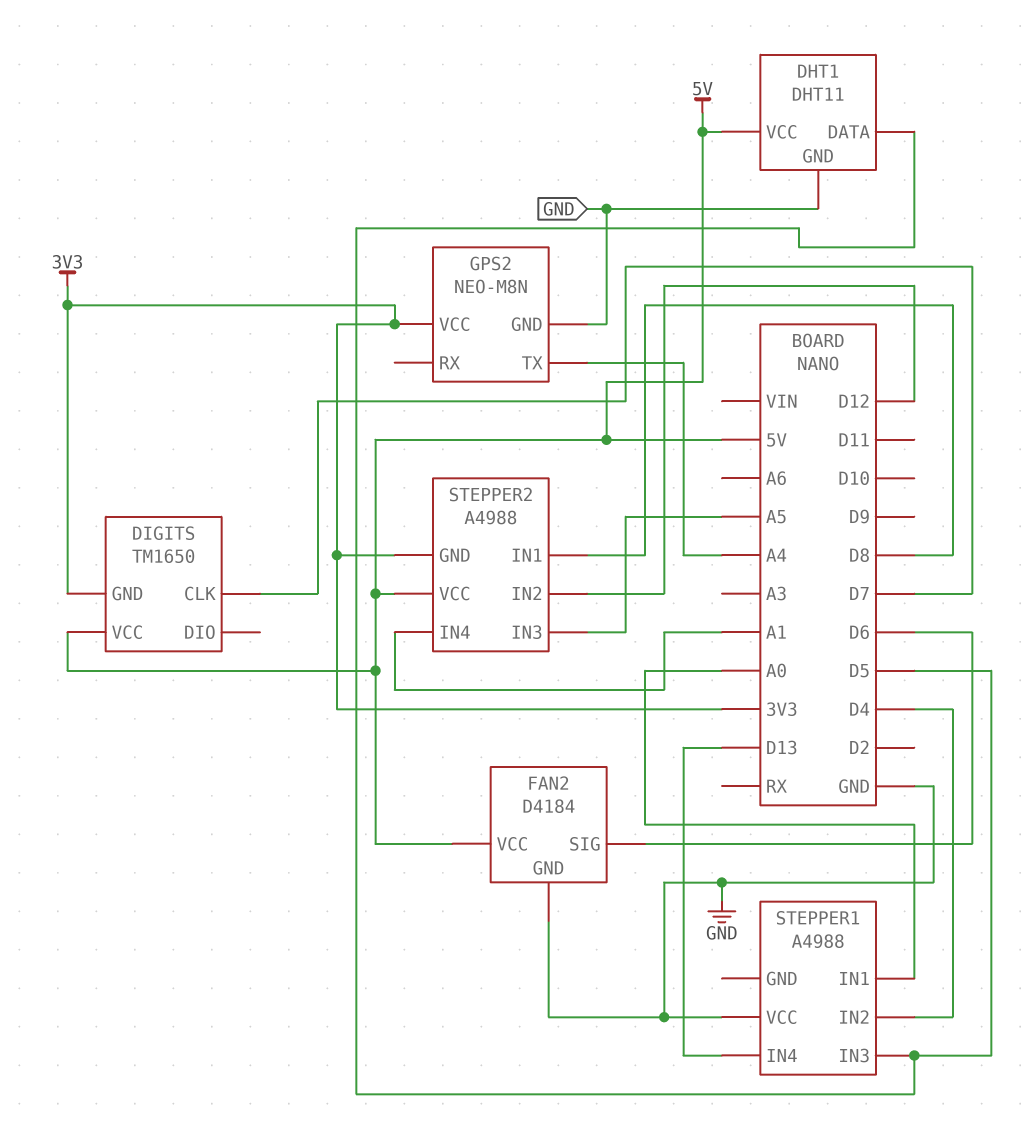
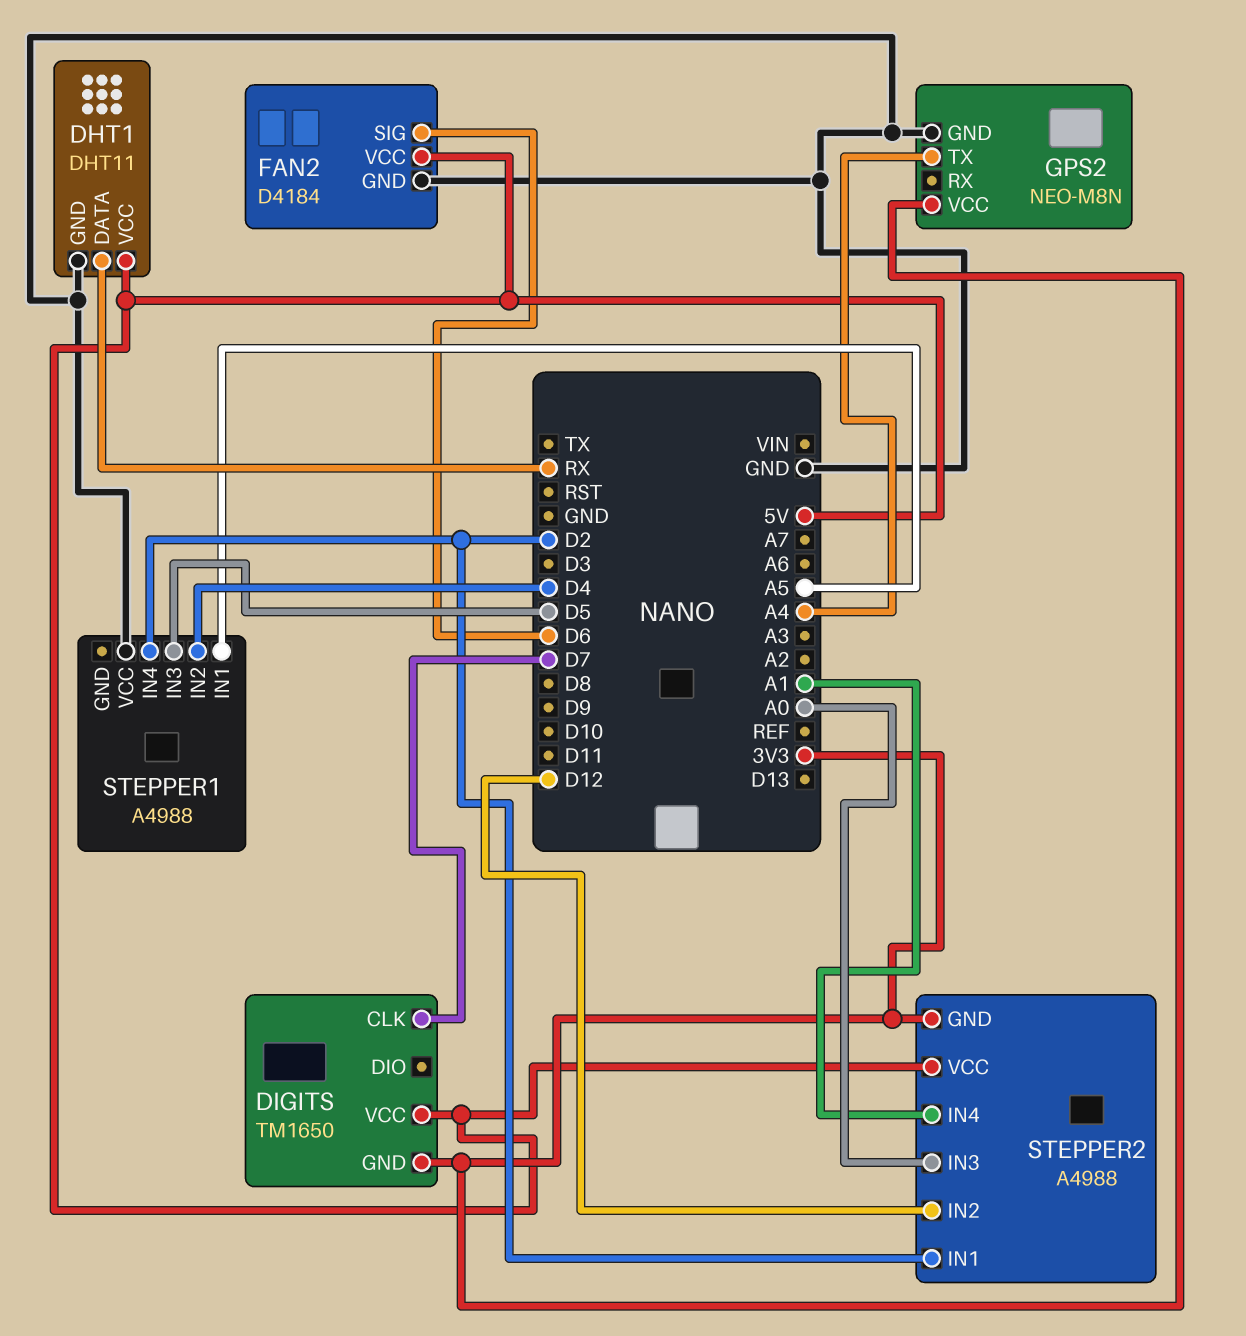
DHT1 pin DATA: D5 -> RX
STEPPER1 pin IN1: A0 -> A5
STEPPER1 pin IN4: D13 -> D2
STEPPER2 pin IN1: D8 -> D2
STEPPER2 pin IN3: A5 -> A0

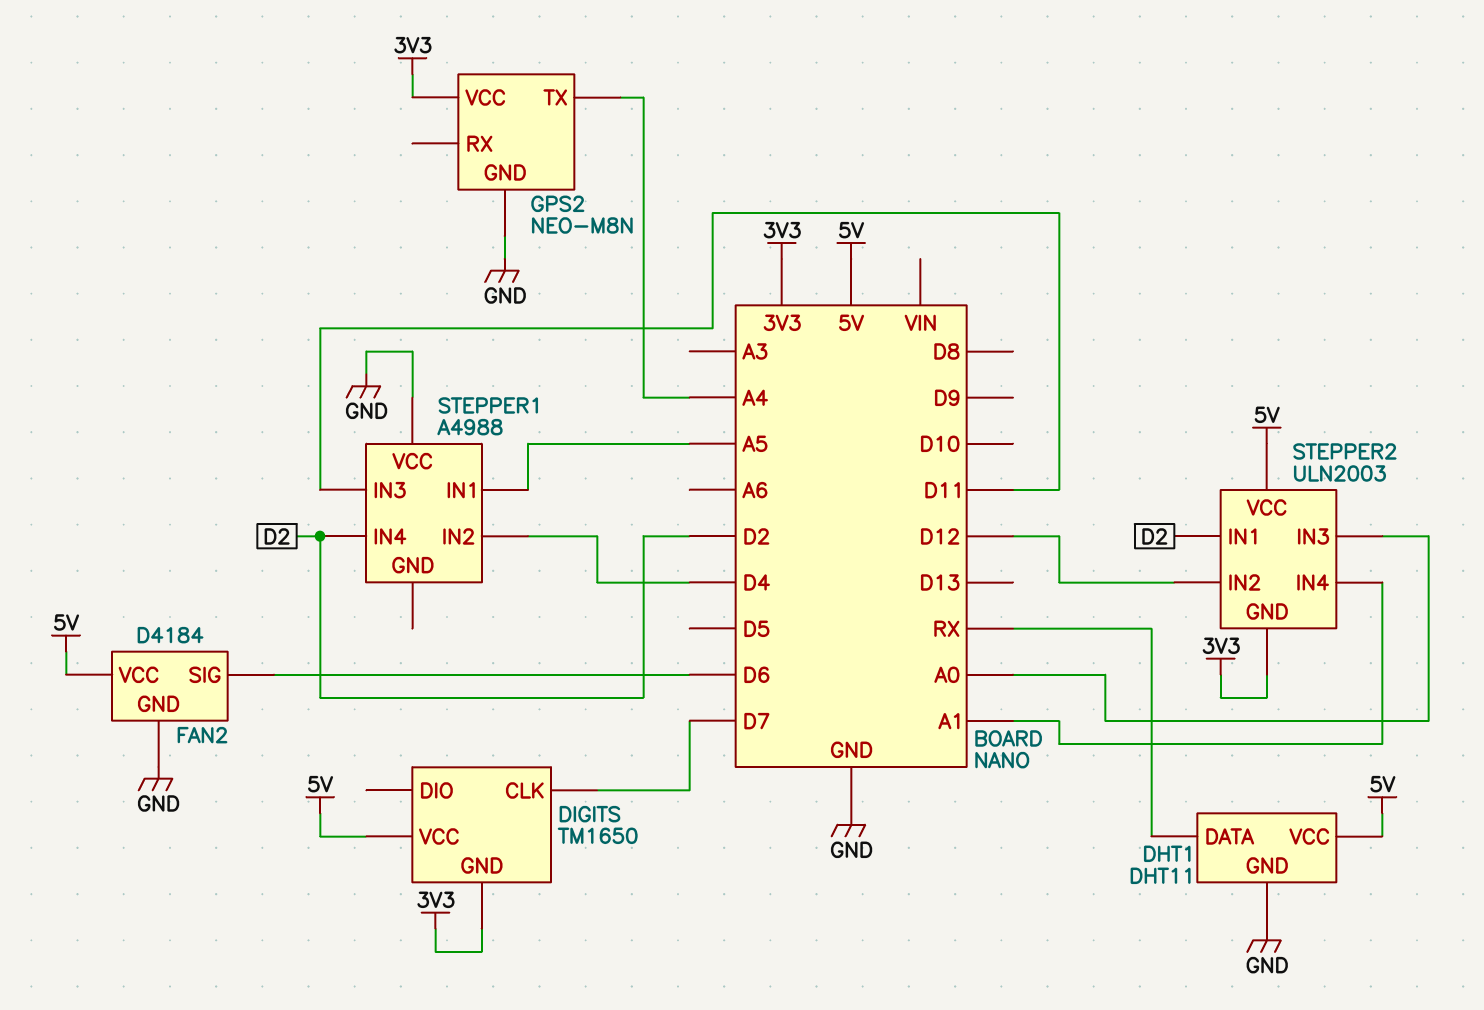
STEPPER1 pin IN3: D5 -> D11
STEPPER2: A4988 -> ULN2003

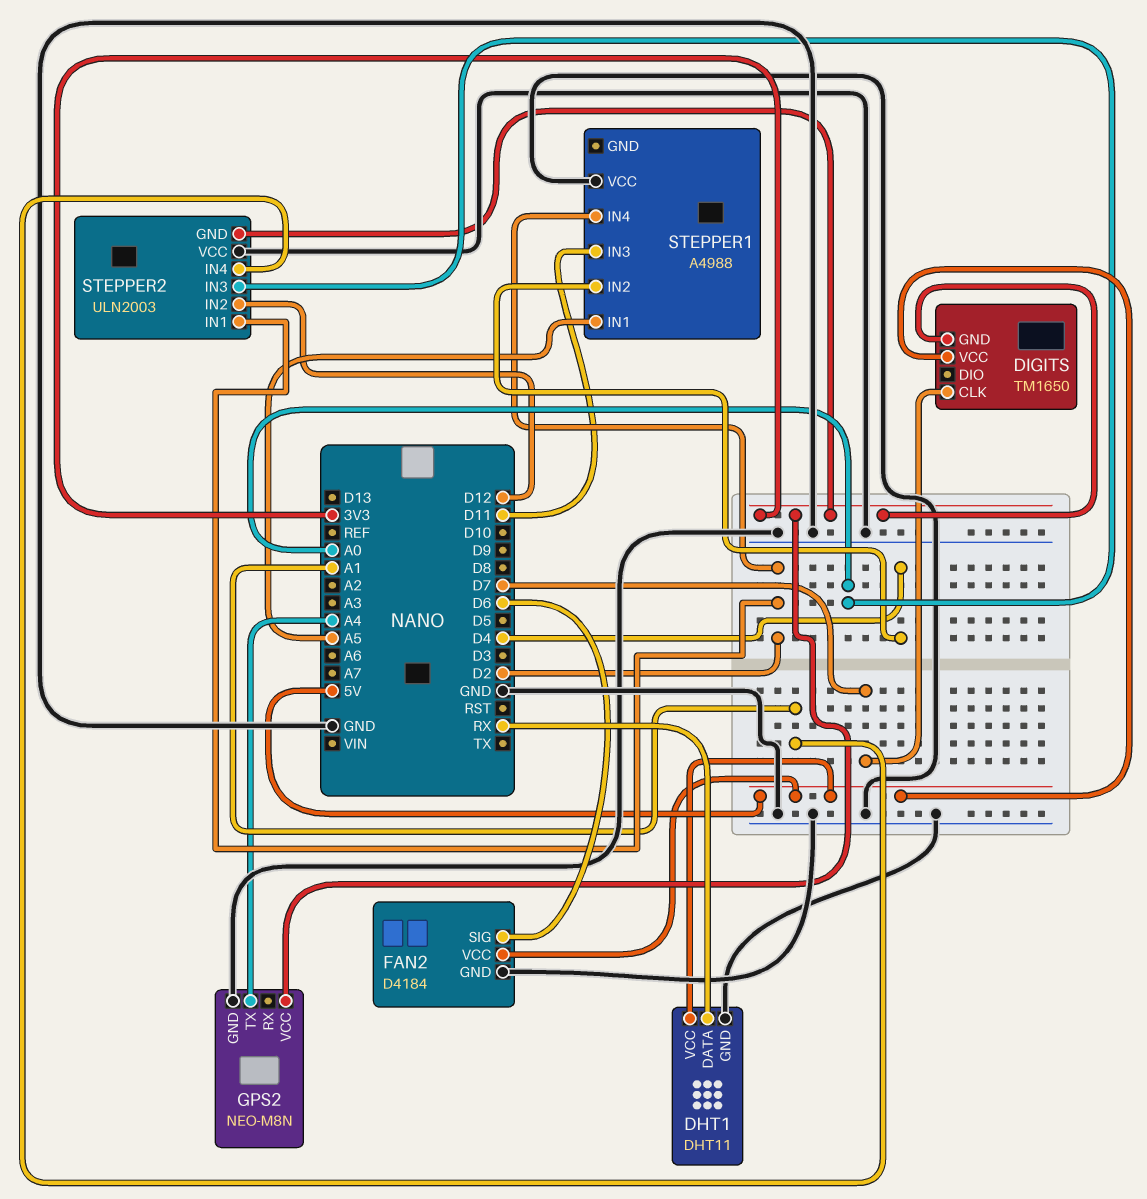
STEPPER2 pin VCC: 5V -> GND

